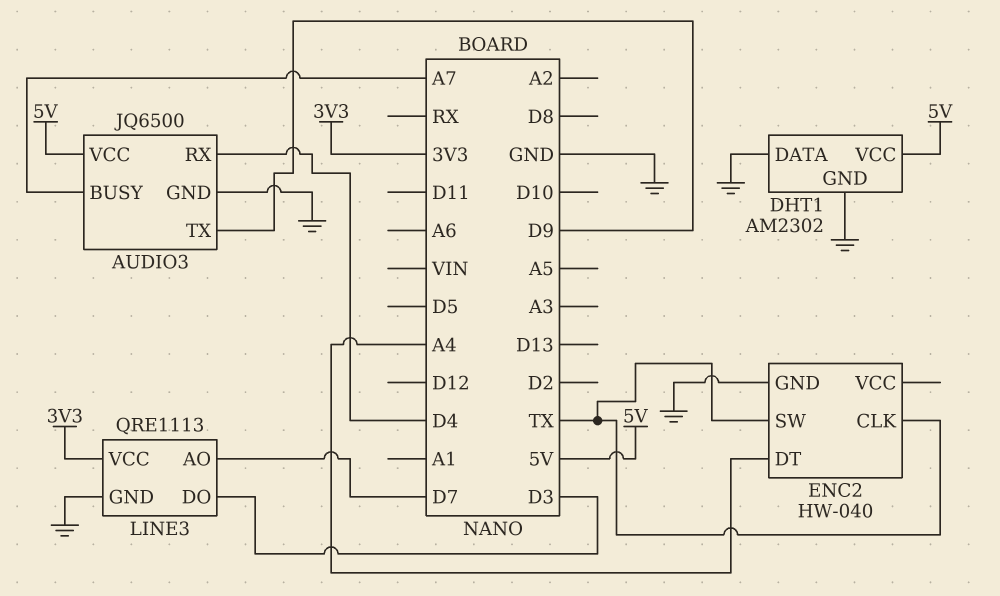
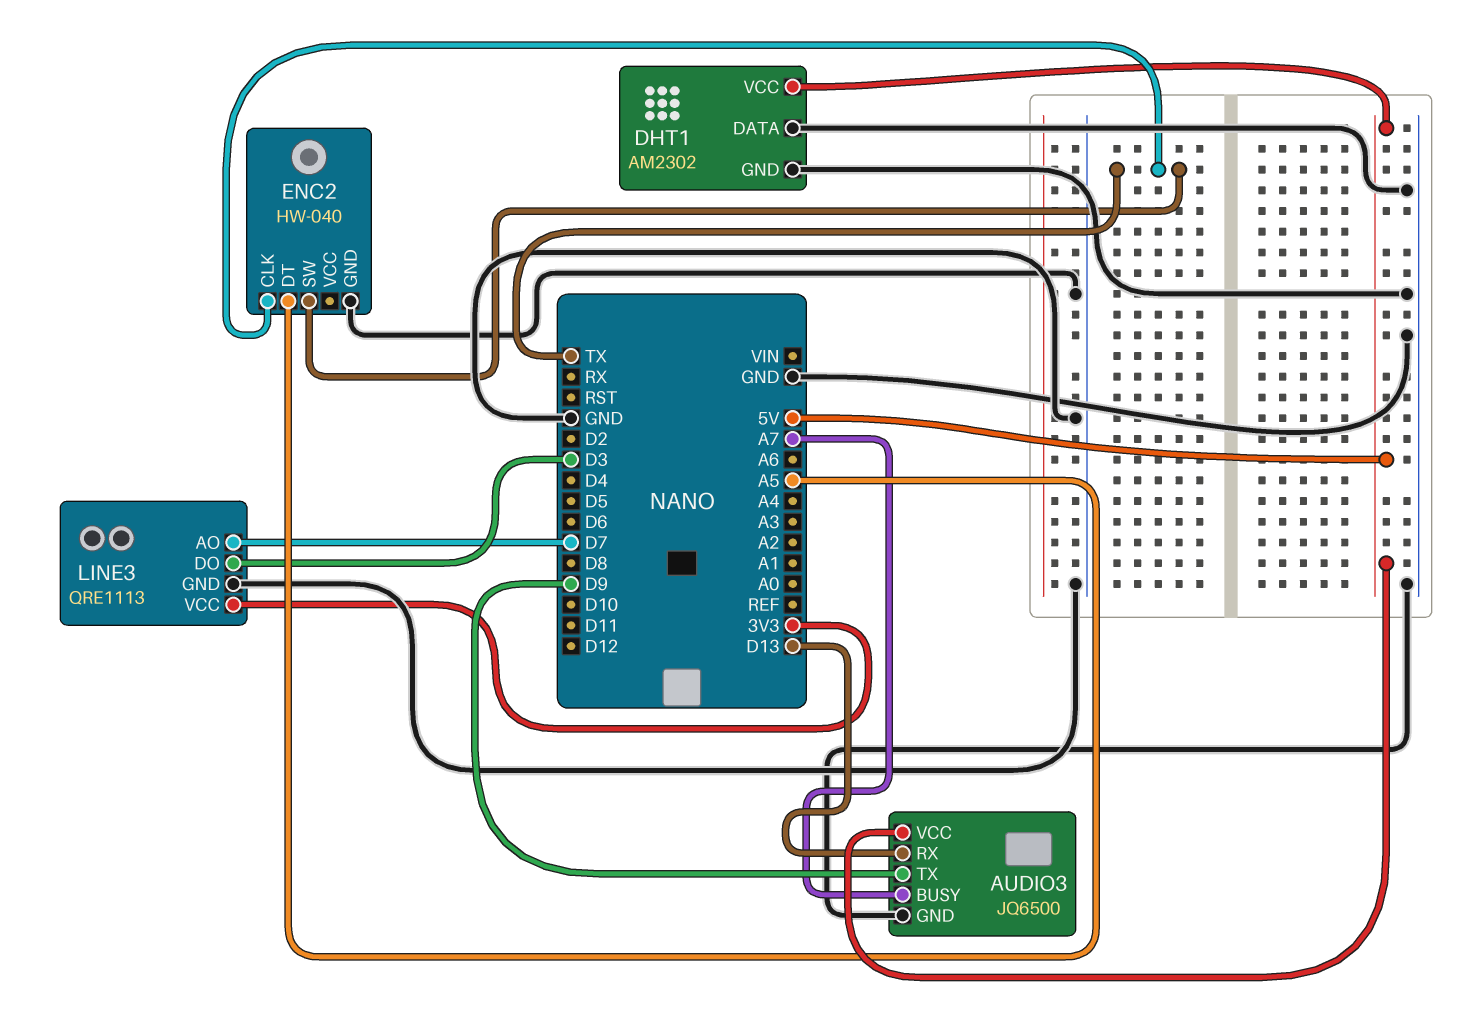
AUDIO3 pin RX: D4 -> D13
ENC2 pin DT: A4 -> A5

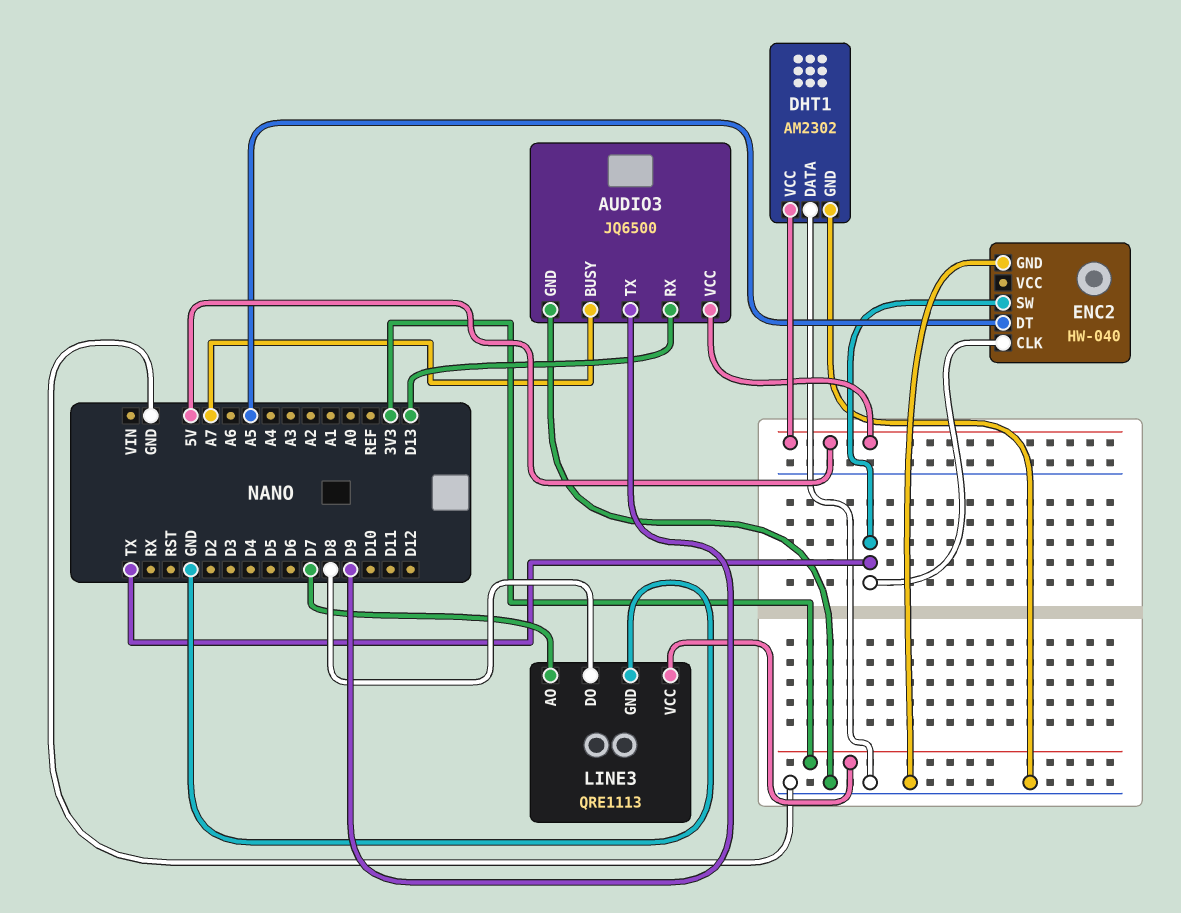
LINE3 pin DO: D3 -> D8

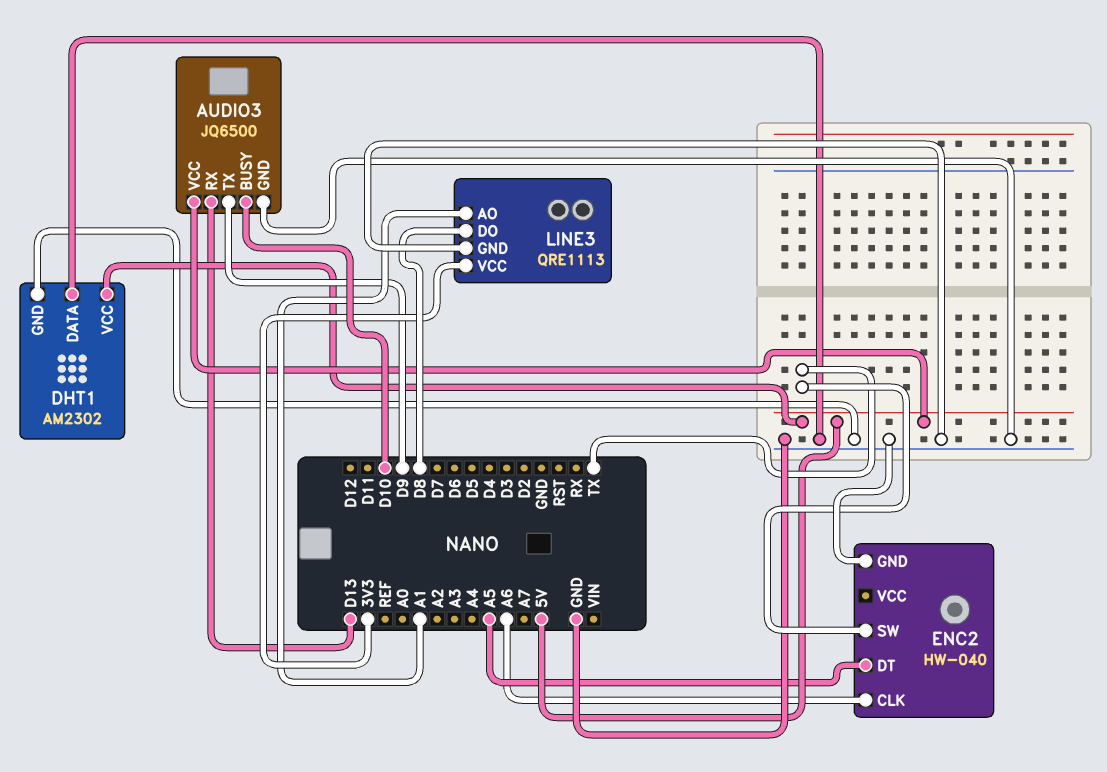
AUDIO3 pin BUSY: A7 -> D10
ENC2 pin CLK: TX -> A6
LINE3 pin AO: D7 -> A1

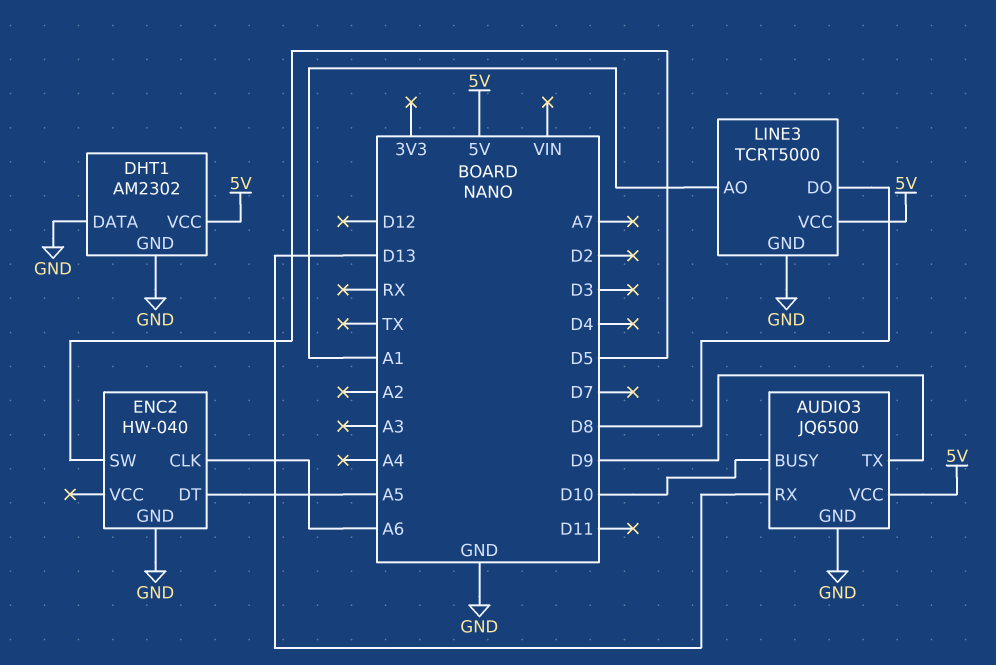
ENC2 pin SW: TX -> D5
LINE3: QRE1113 -> TCRT5000
LINE3 pin VCC: 3V3 -> 5V

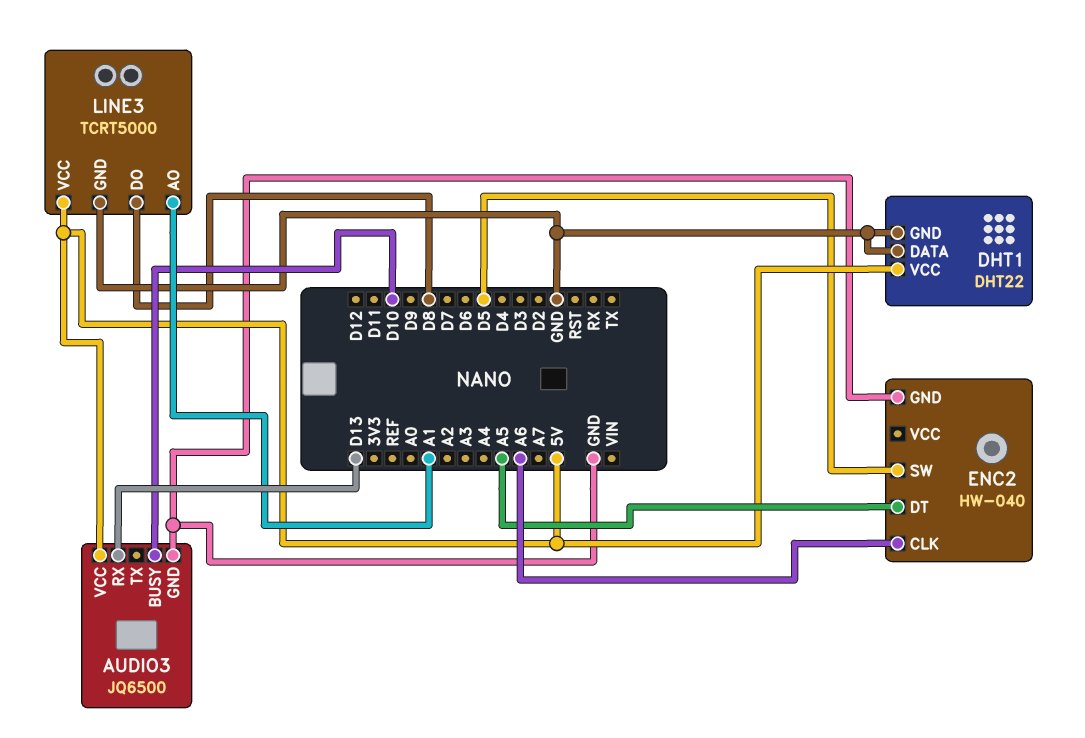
AUDIO3 pin TX: D9 -> none
DHT1: AM2302 -> DHT22

